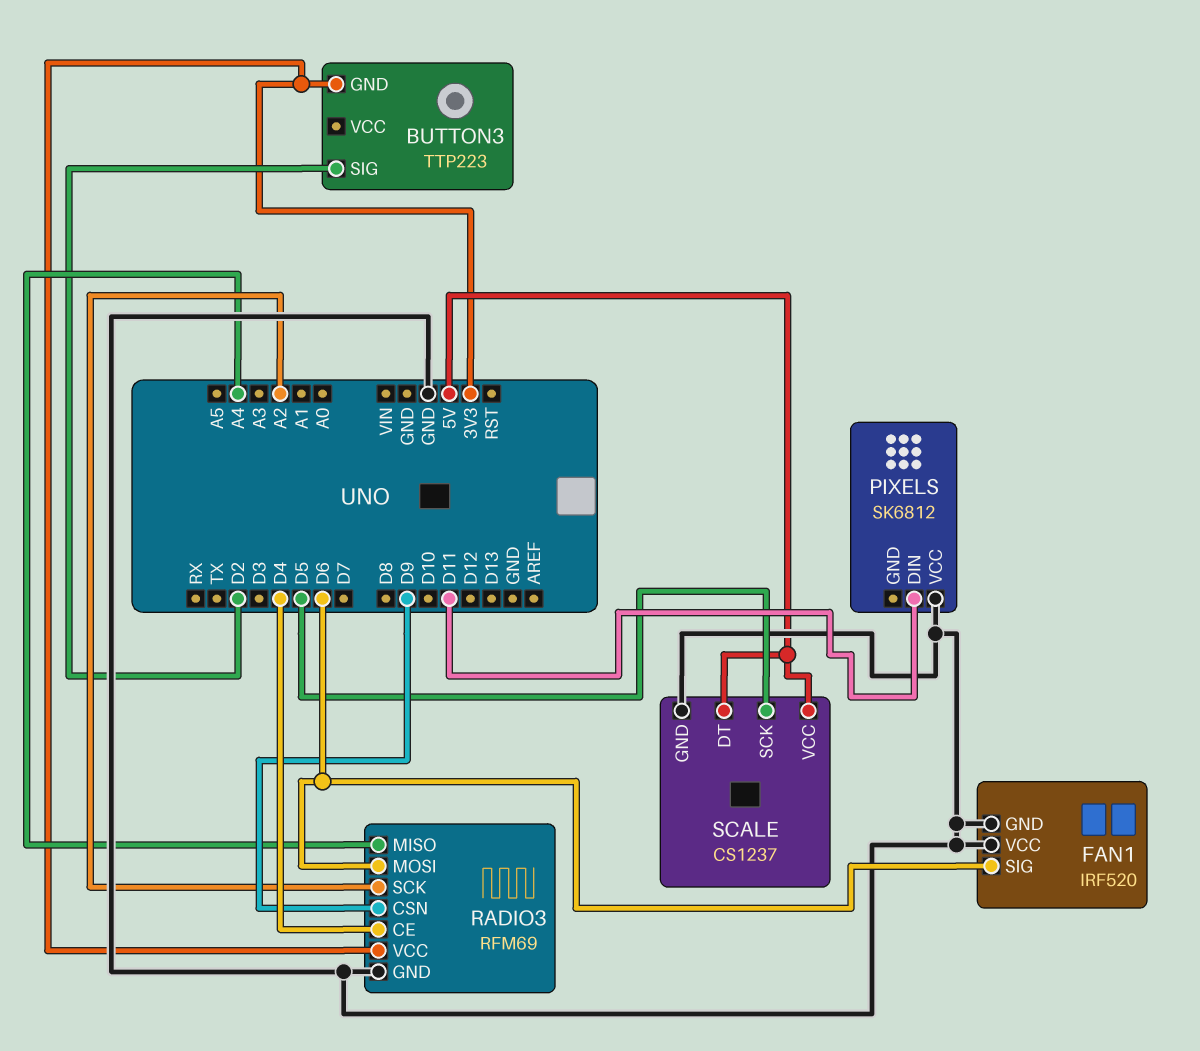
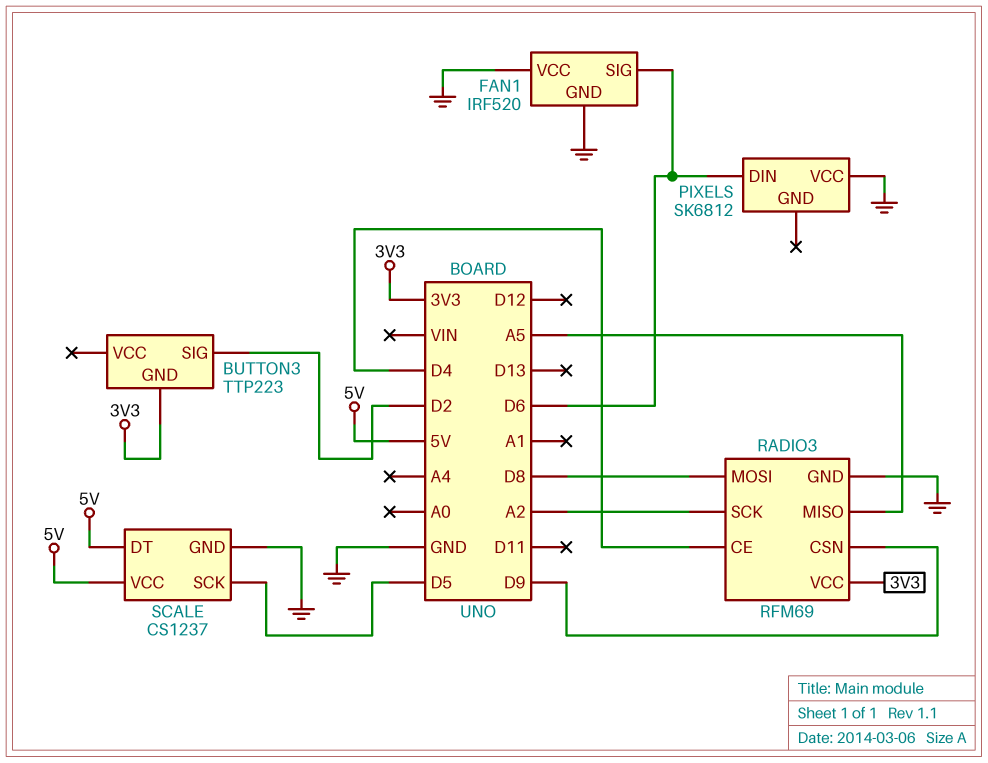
PIXELS pin DIN: D11 -> D6
RADIO3 pin MISO: A4 -> A5
RADIO3 pin MOSI: D6 -> D8

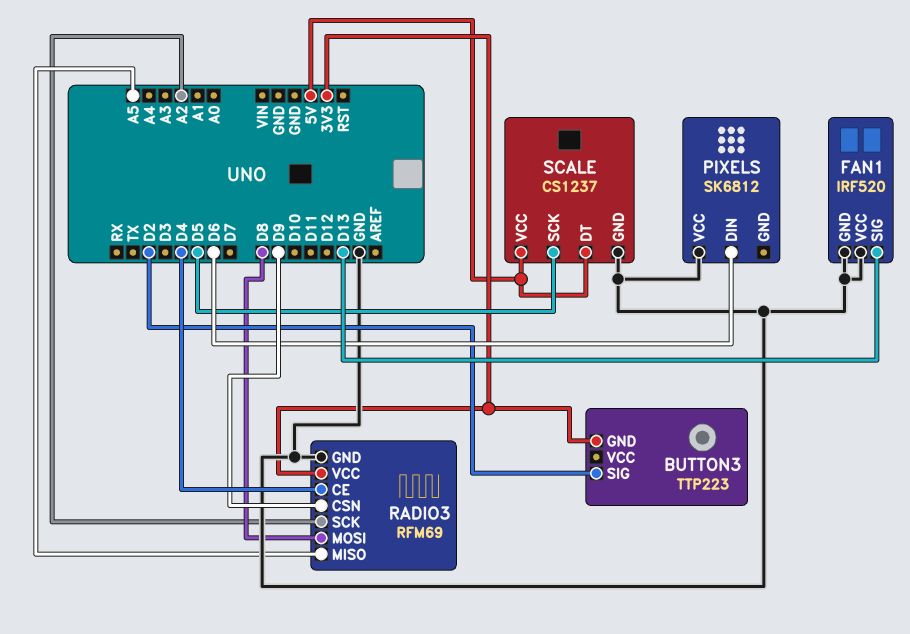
FAN1 pin SIG: D6 -> D13

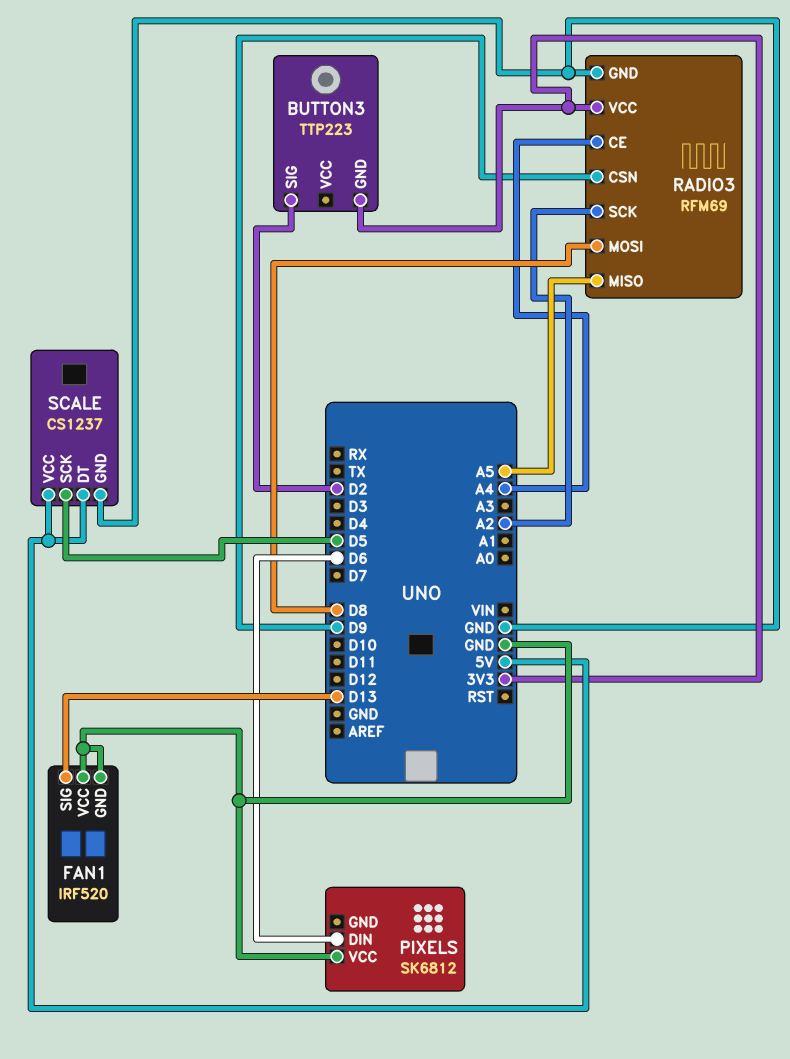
RADIO3 pin CE: D4 -> A4

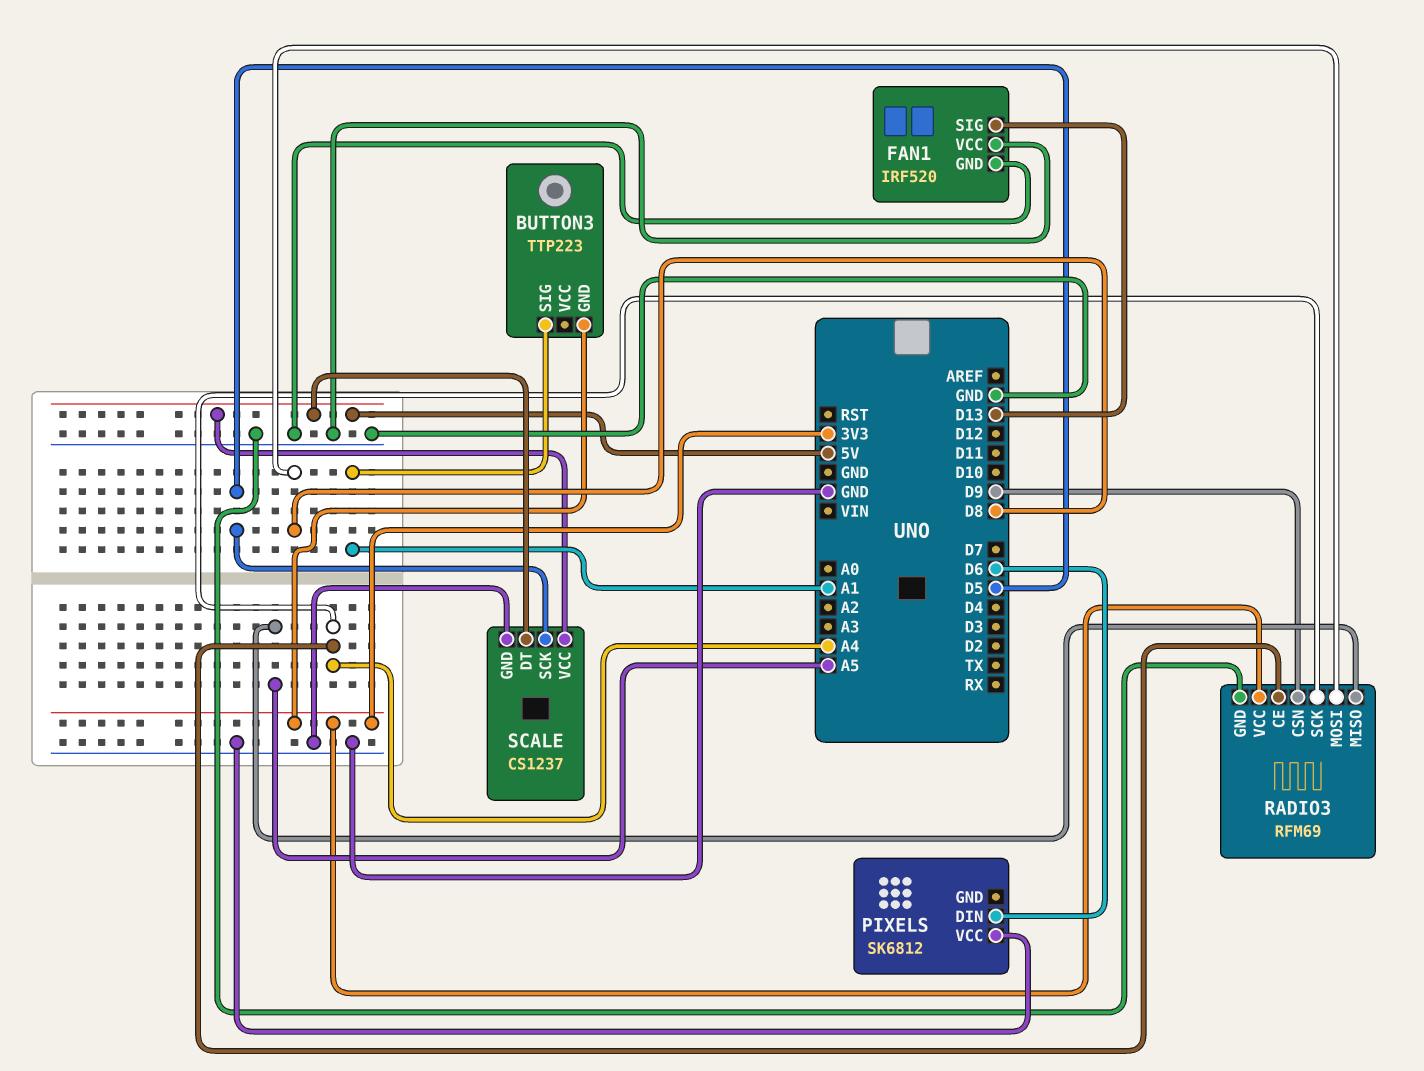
BUTTON3 pin SIG: D2 -> A1
RADIO3 pin SCK: A2 -> A4

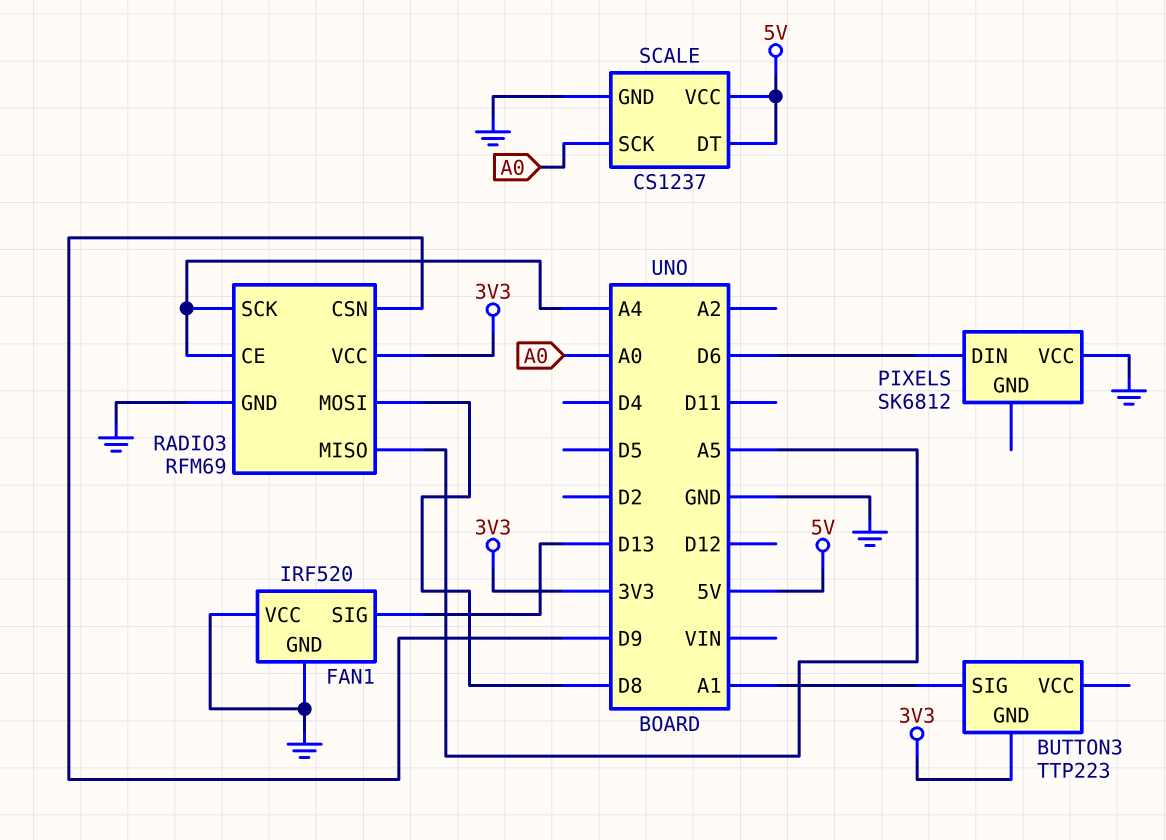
SCALE pin SCK: D5 -> A0

